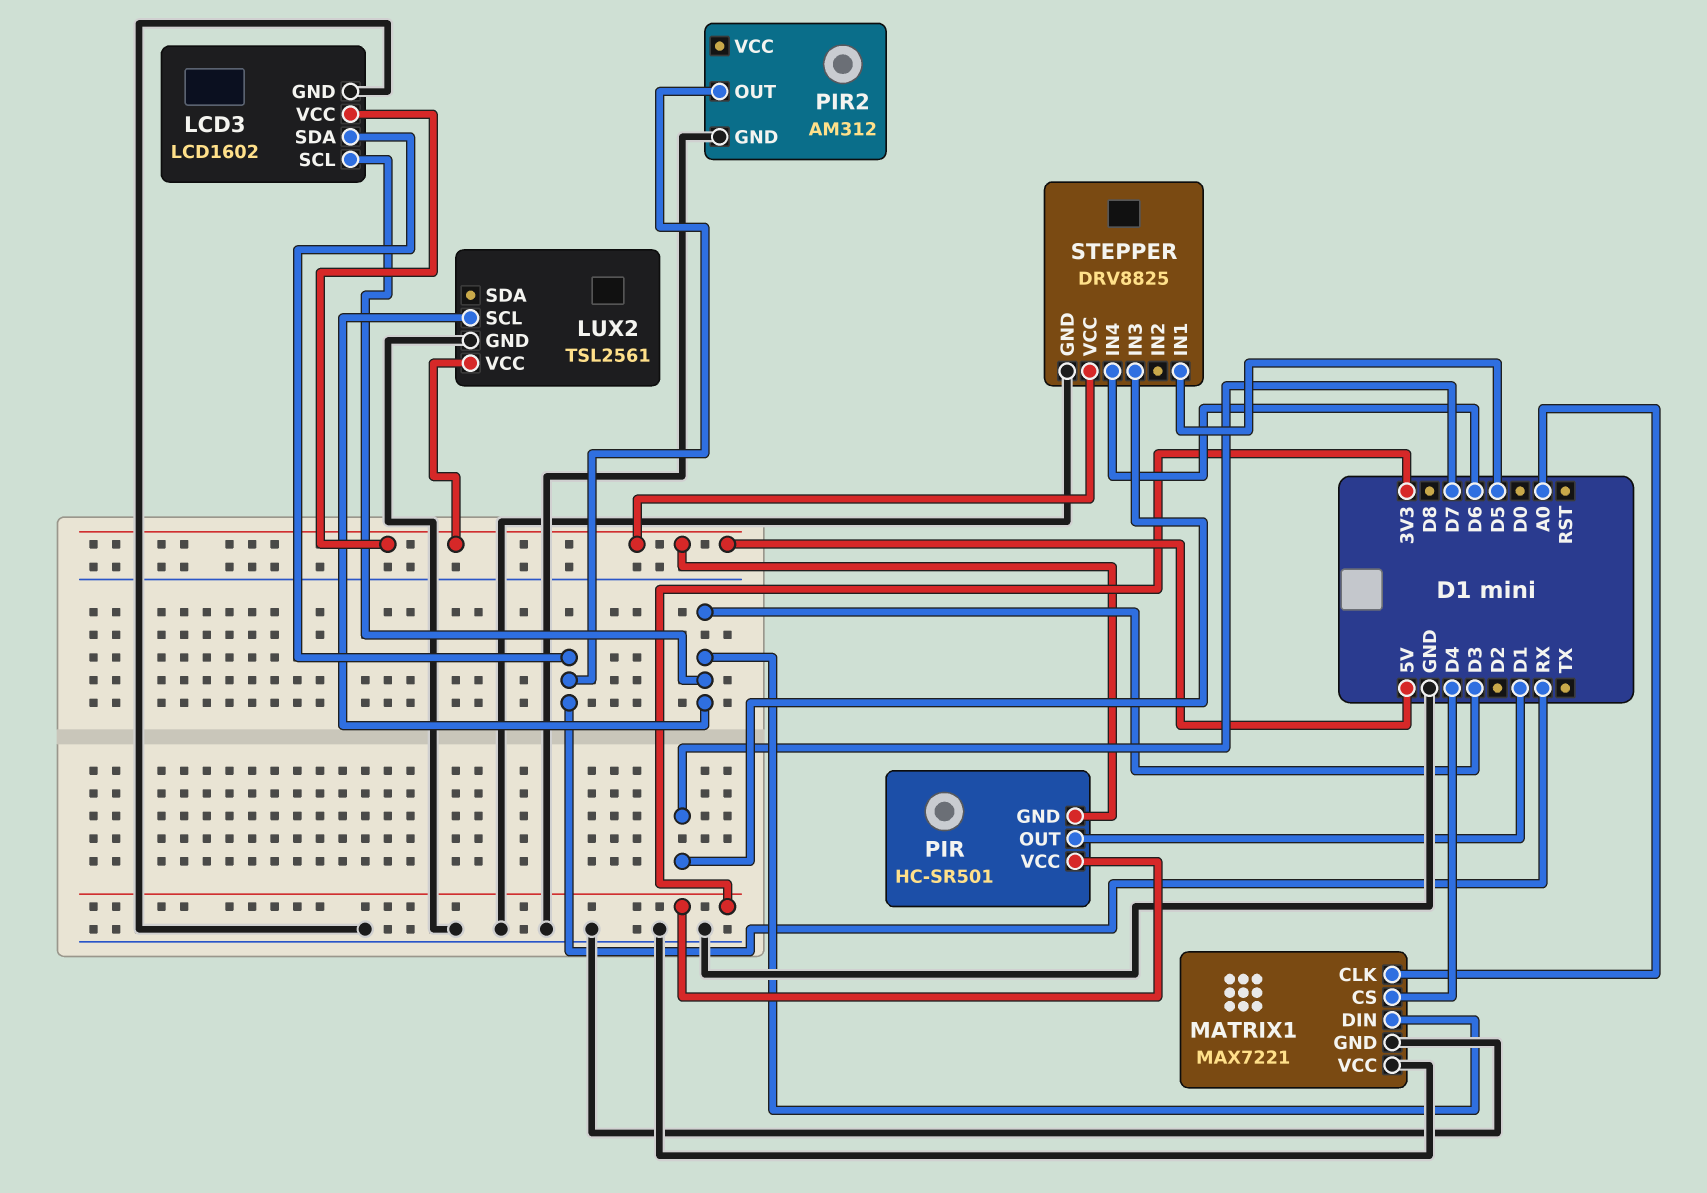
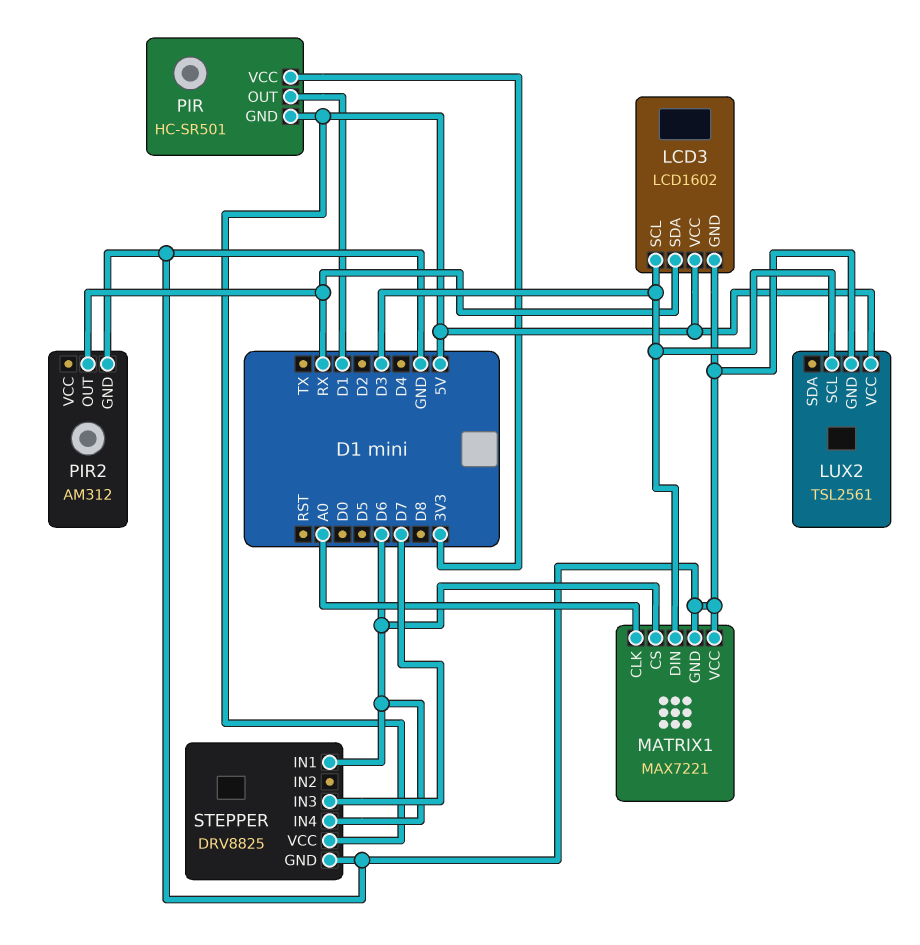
MATRIX1 pin CS: D4 -> D6
STEPPER pin IN1: D5 -> D6

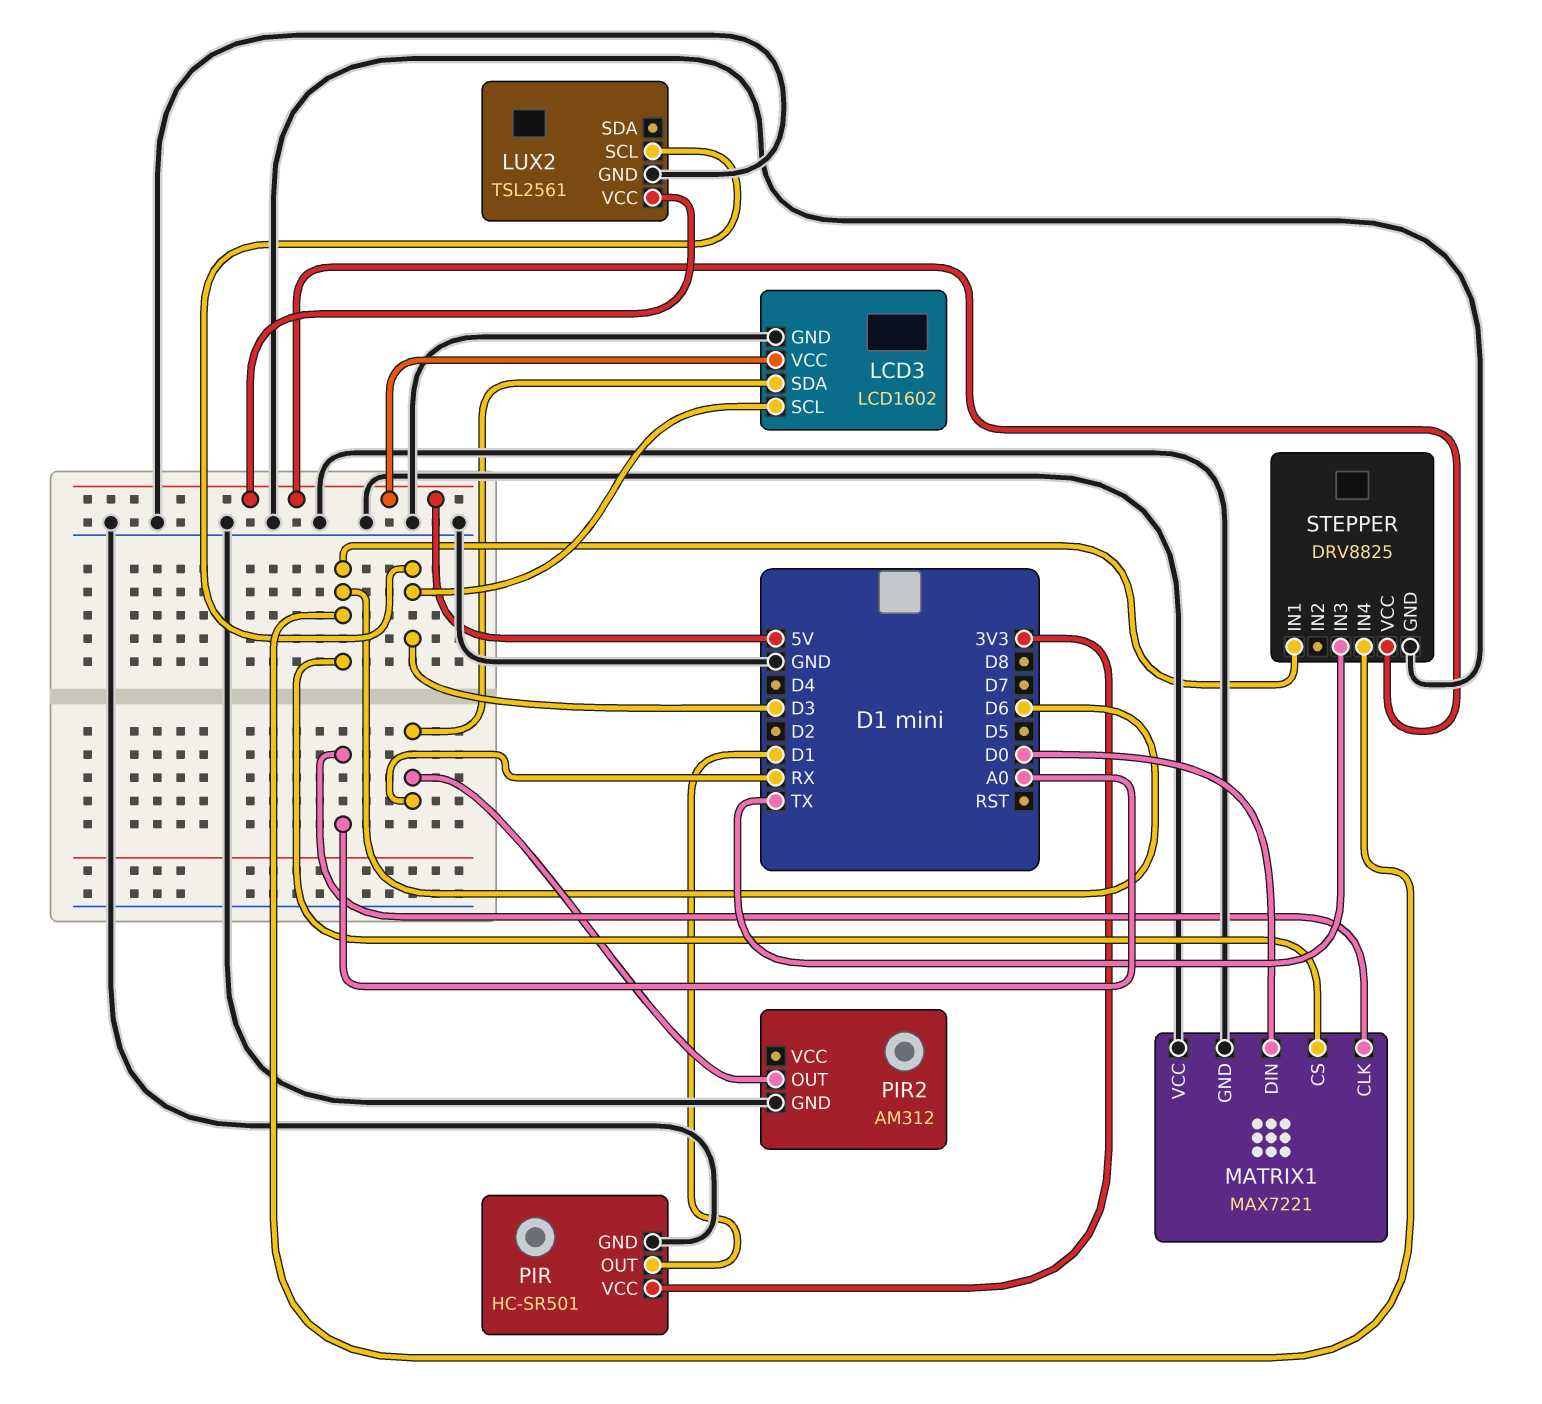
MATRIX1 pin DIN: D3 -> D0
PIR pin GND: 5V -> GND
STEPPER pin IN3: D7 -> TX

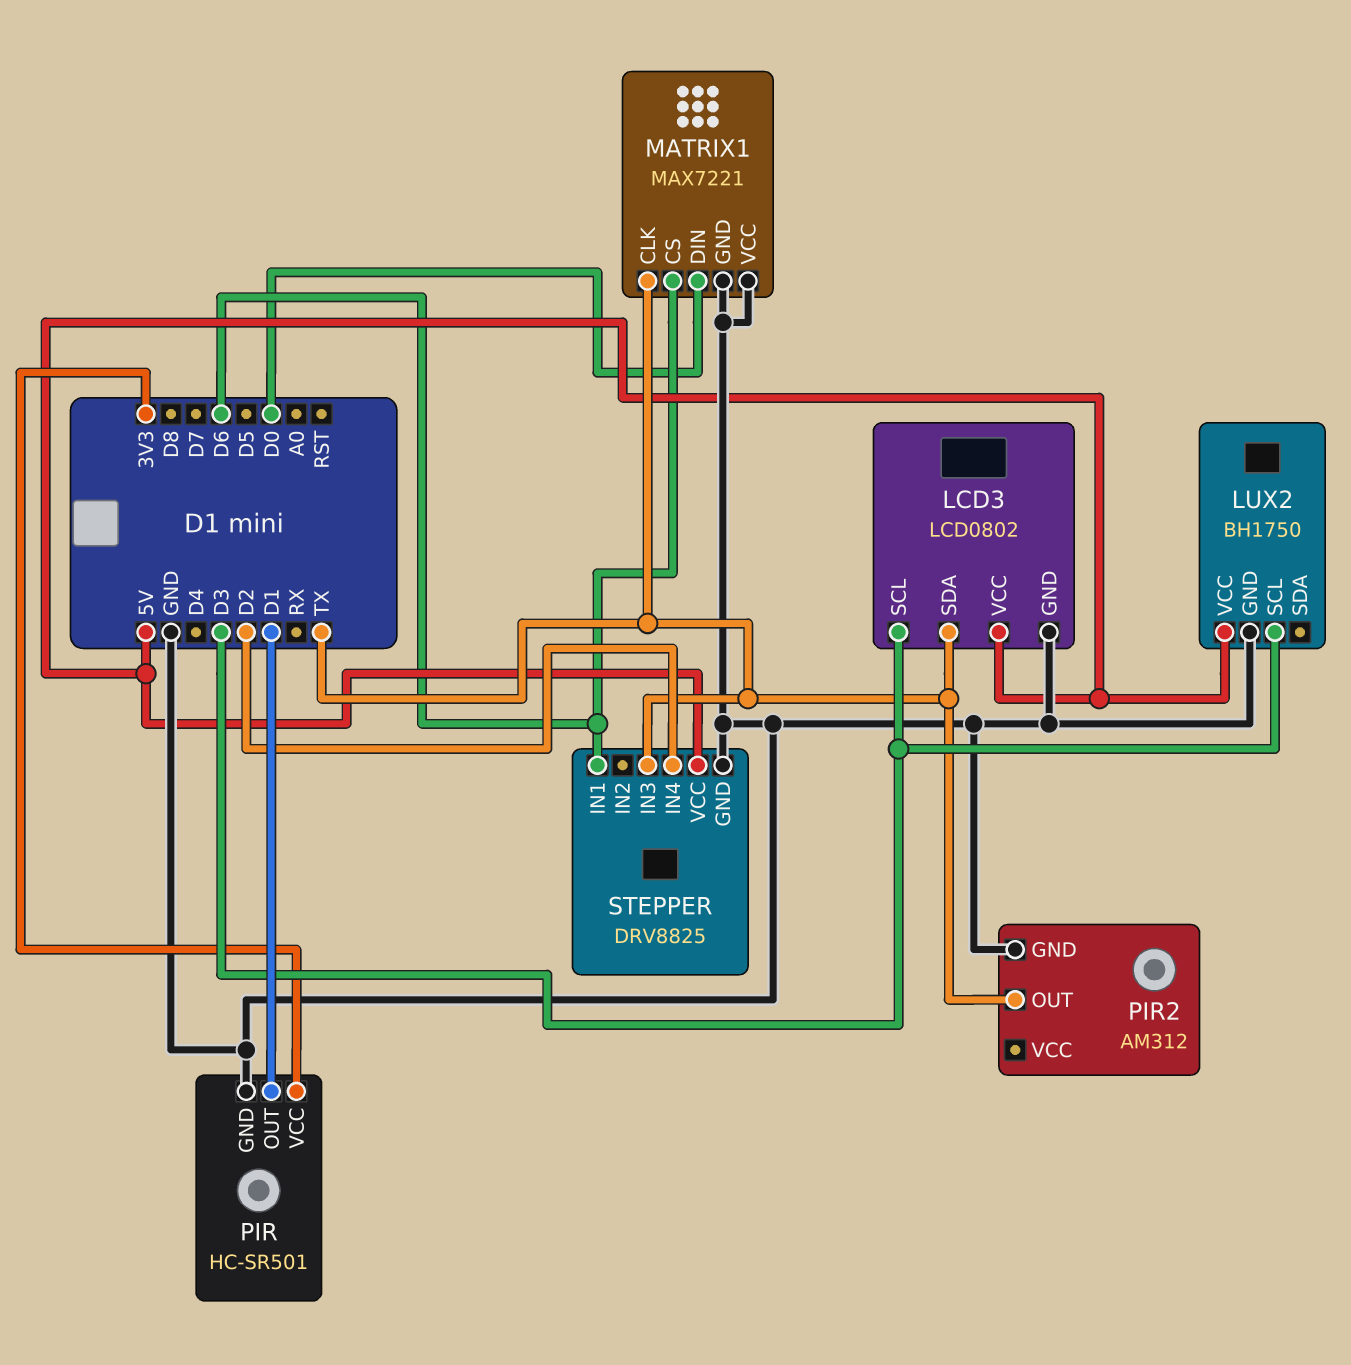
LCD3: LCD1602 -> LCD0802
LCD3 pin SDA: RX -> TX
LUX2: TSL2561 -> BH1750
MATRIX1 pin CLK: A0 -> TX
PIR2 pin OUT: RX -> TX
STEPPER pin IN4: D6 -> D2

